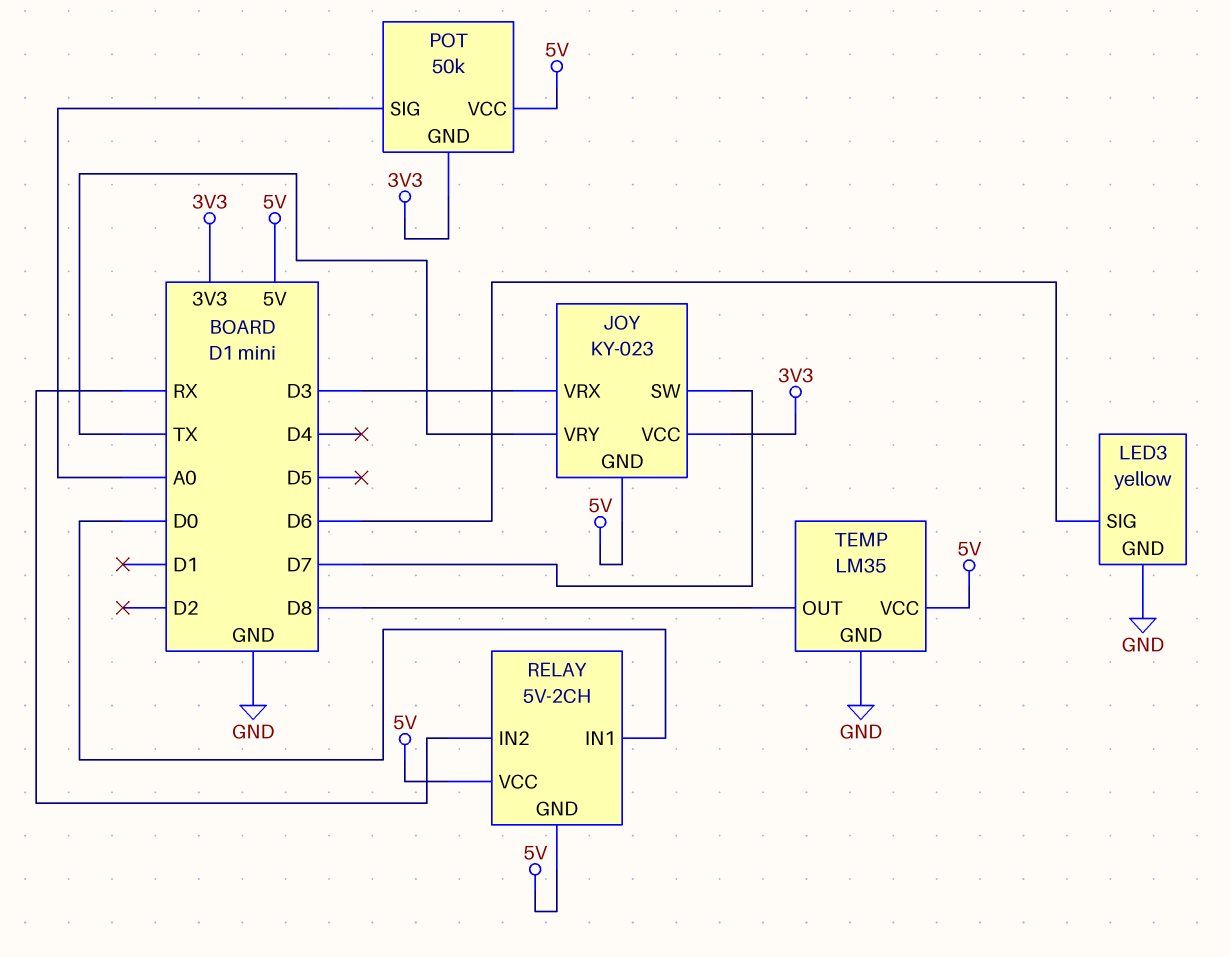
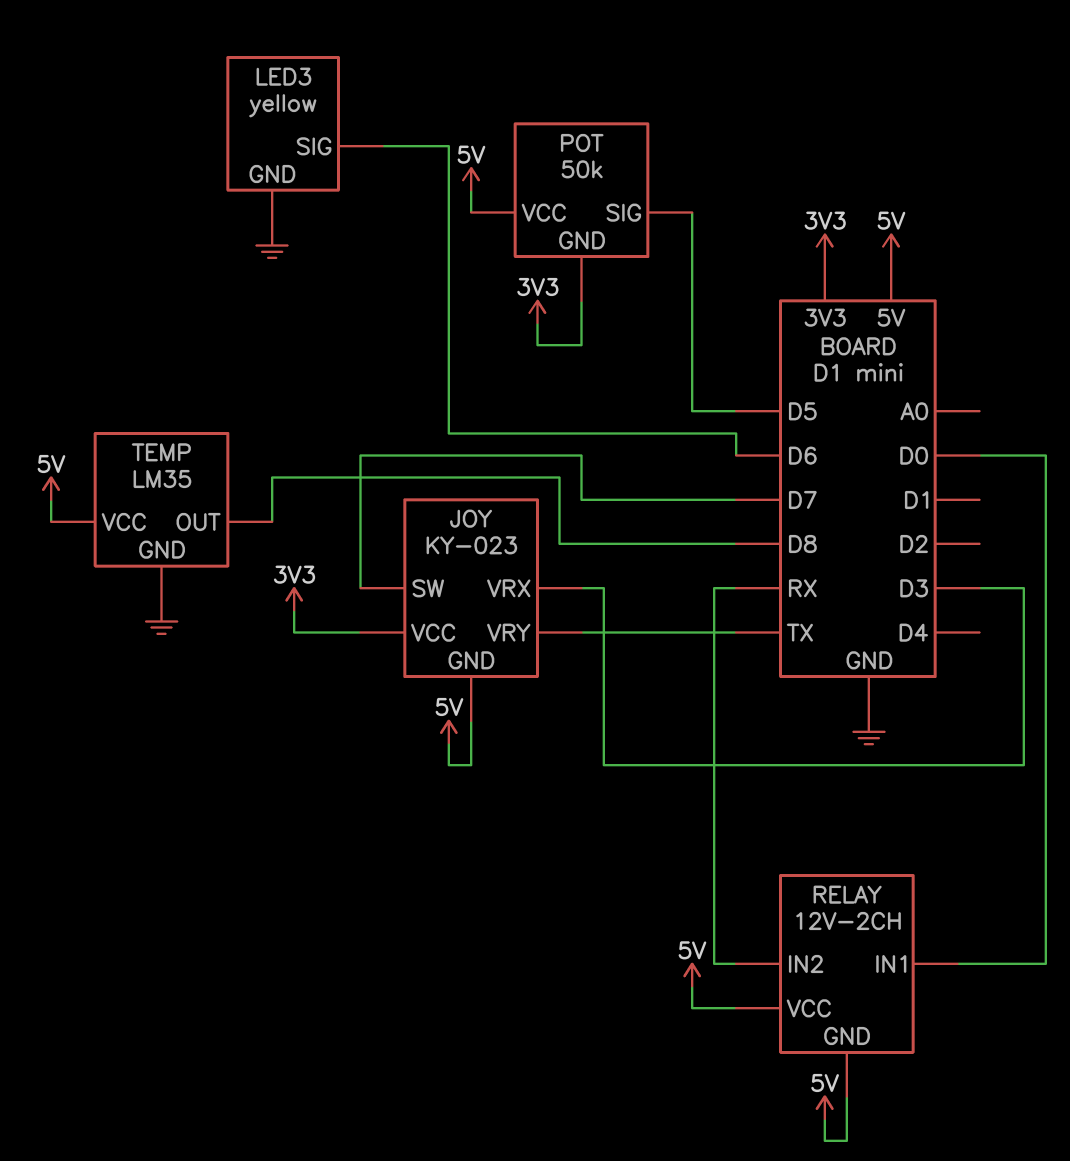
POT pin SIG: A0 -> D5
RELAY: 5V-2CH -> 12V-2CH

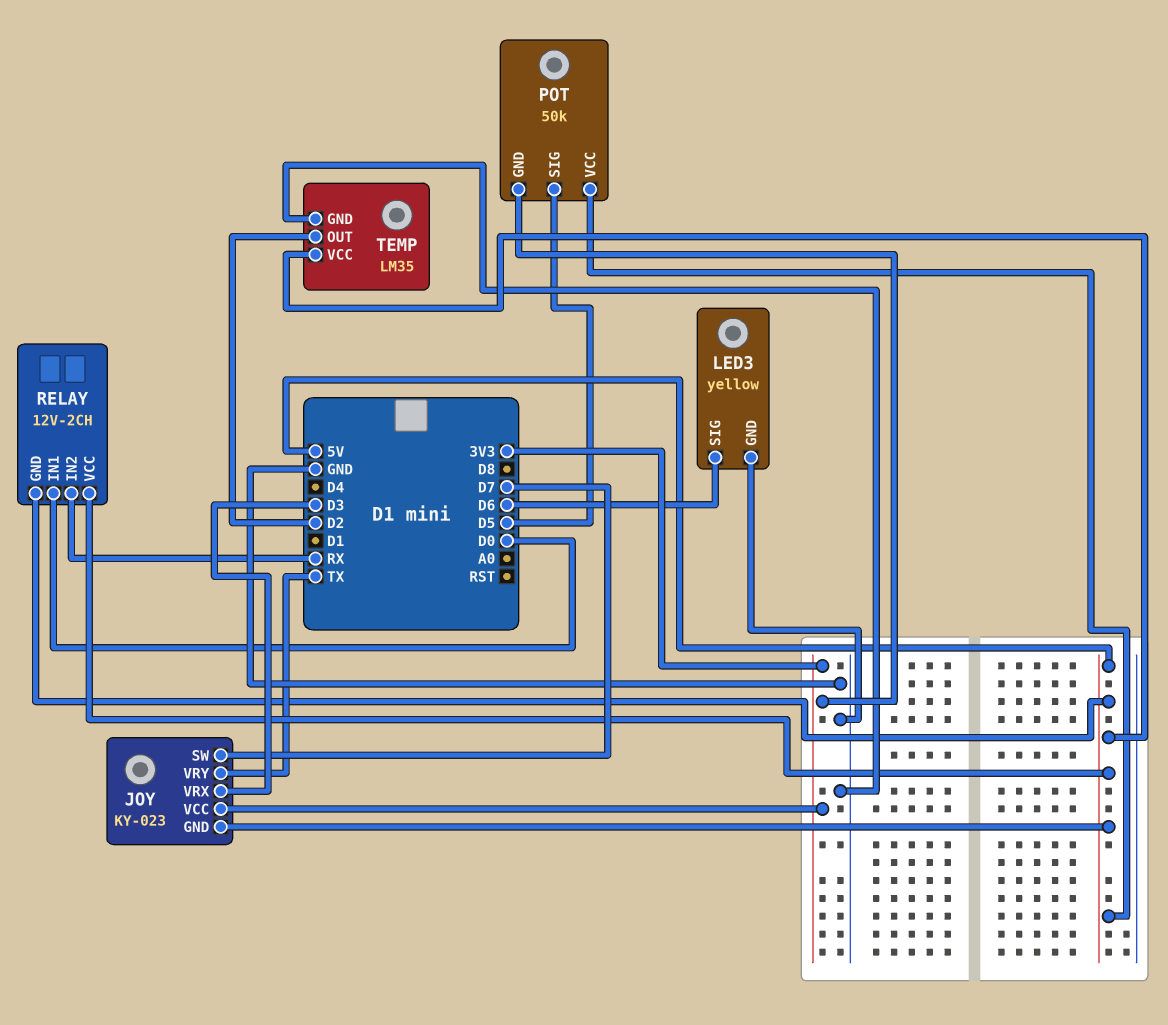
TEMP pin OUT: D8 -> D2

